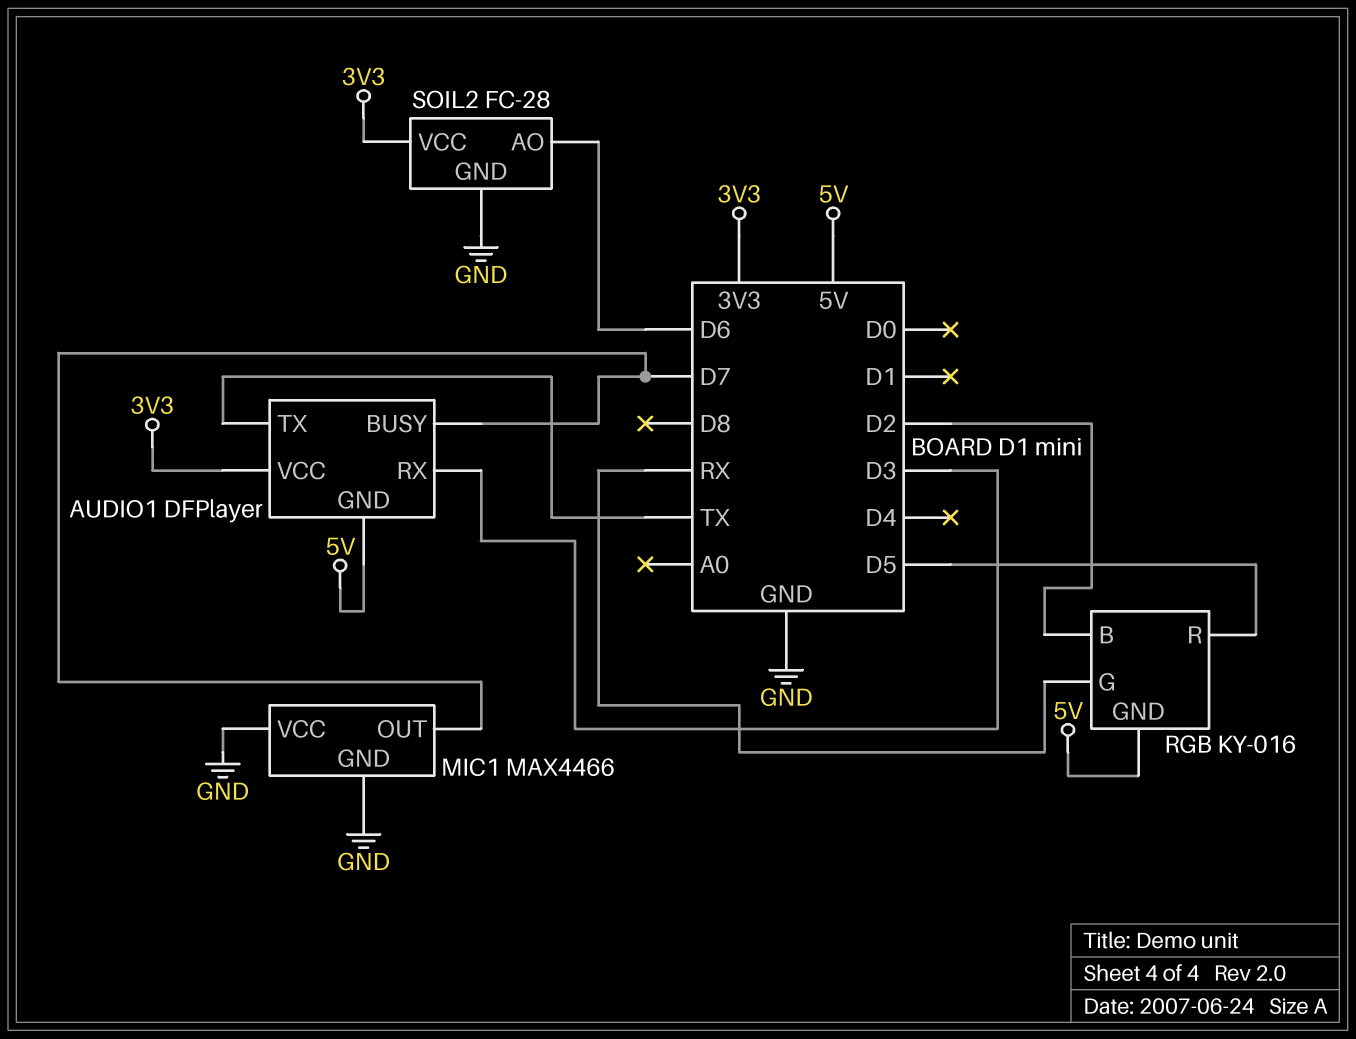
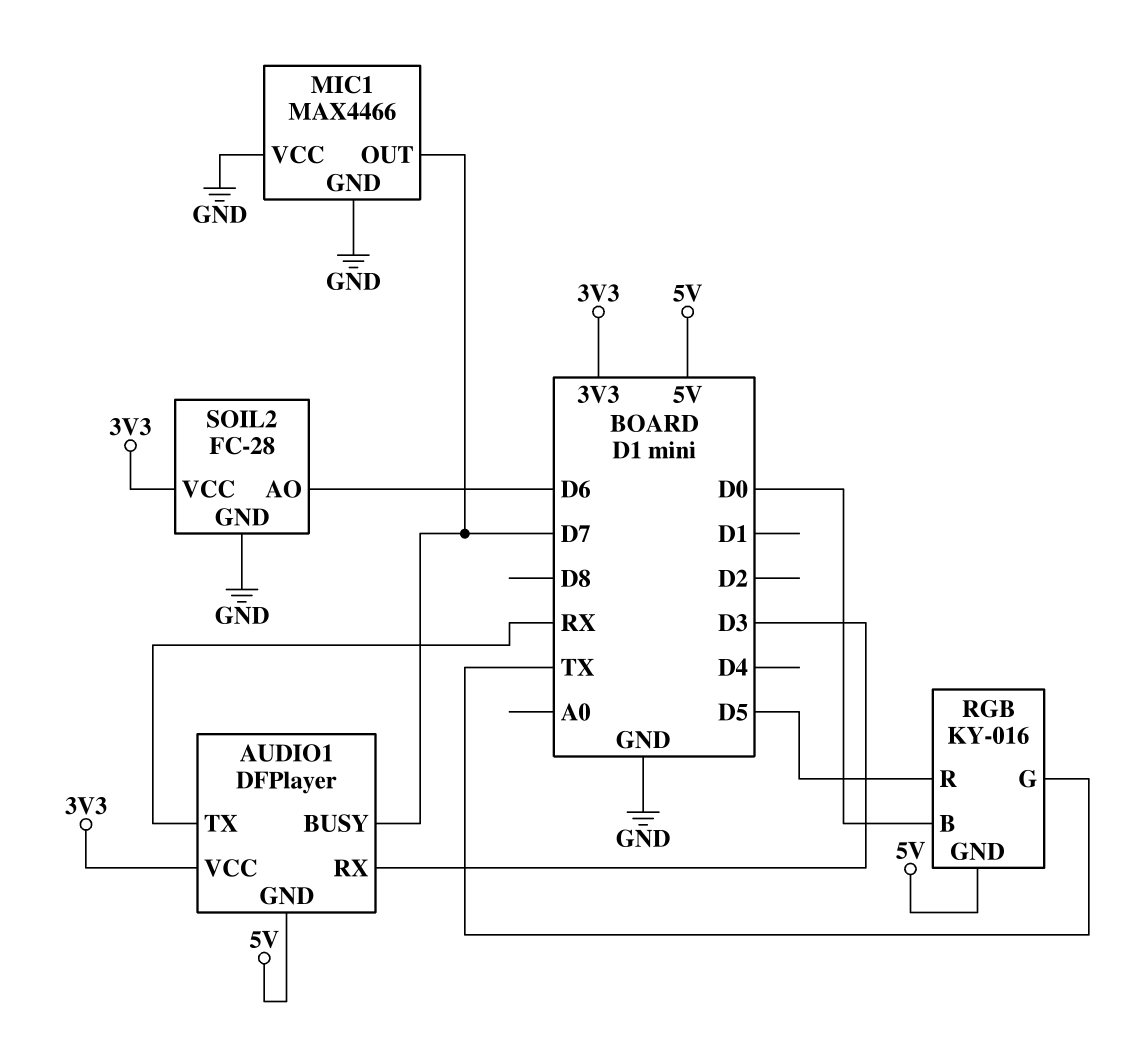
AUDIO1 pin TX: TX -> RX
RGB pin B: D2 -> D0
RGB pin G: RX -> TX

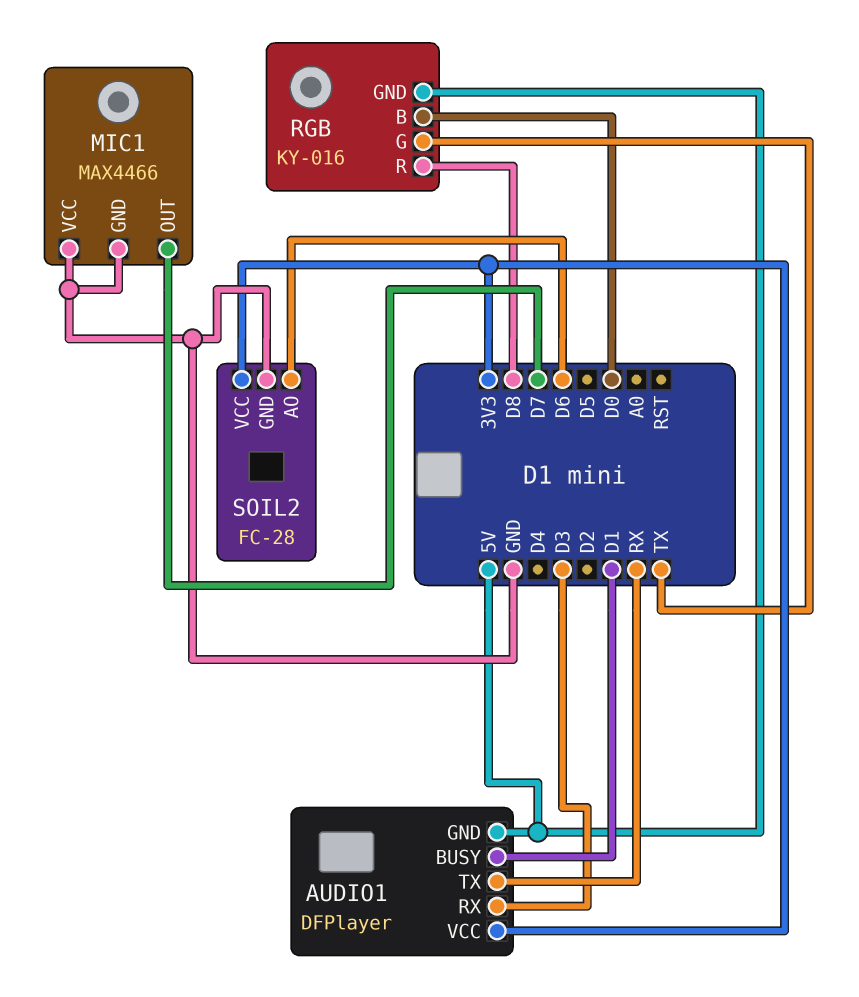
AUDIO1 pin BUSY: D7 -> D1
RGB pin R: D5 -> D8

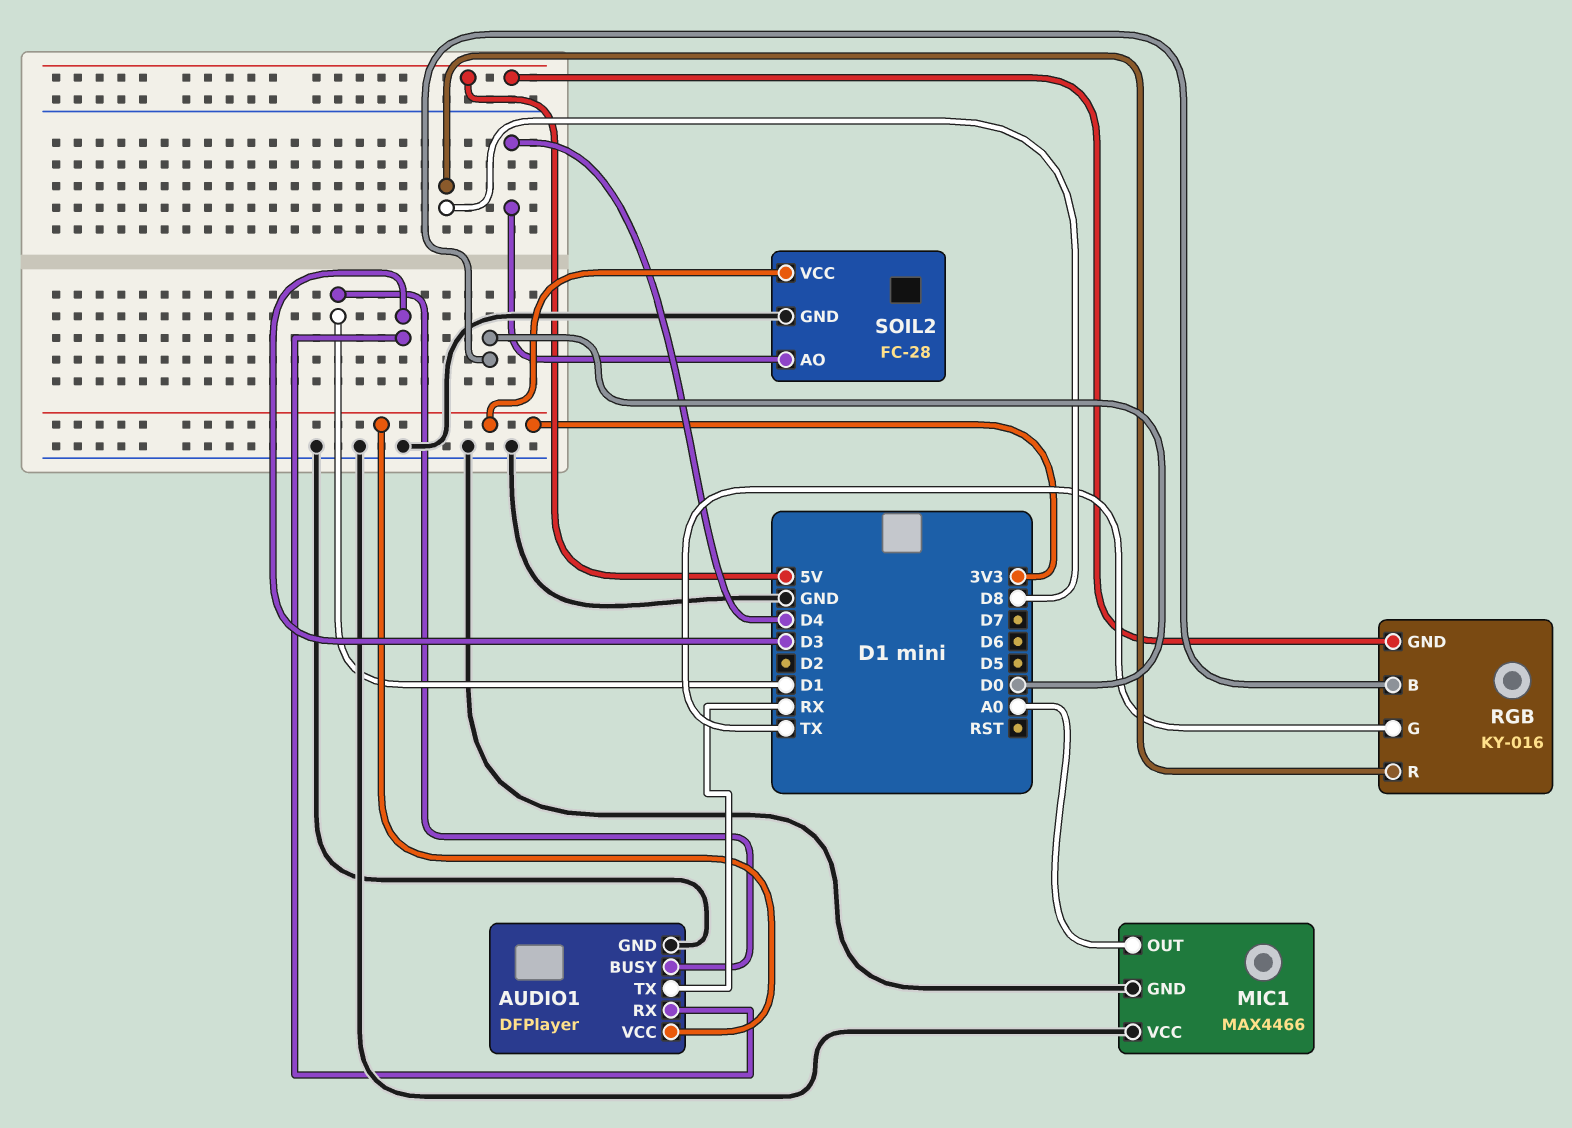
AUDIO1 pin GND: 5V -> GND
MIC1 pin OUT: D7 -> A0
SOIL2 pin AO: D6 -> D4

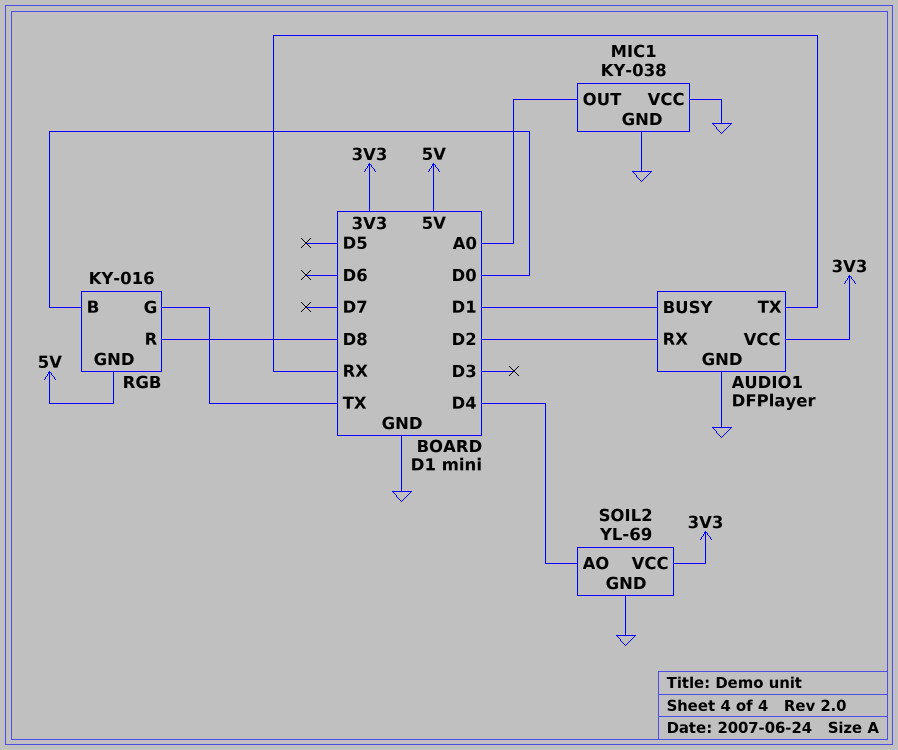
AUDIO1 pin RX: D3 -> D2
MIC1: MAX4466 -> KY-038
SOIL2: FC-28 -> YL-69

